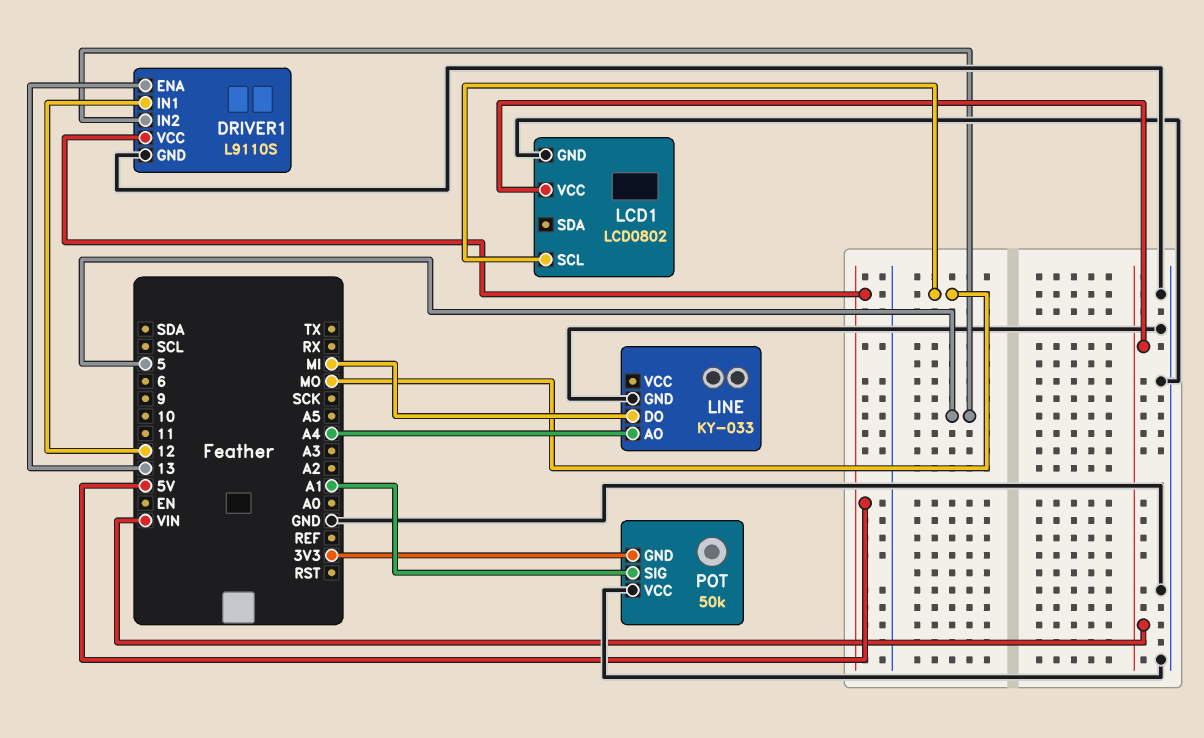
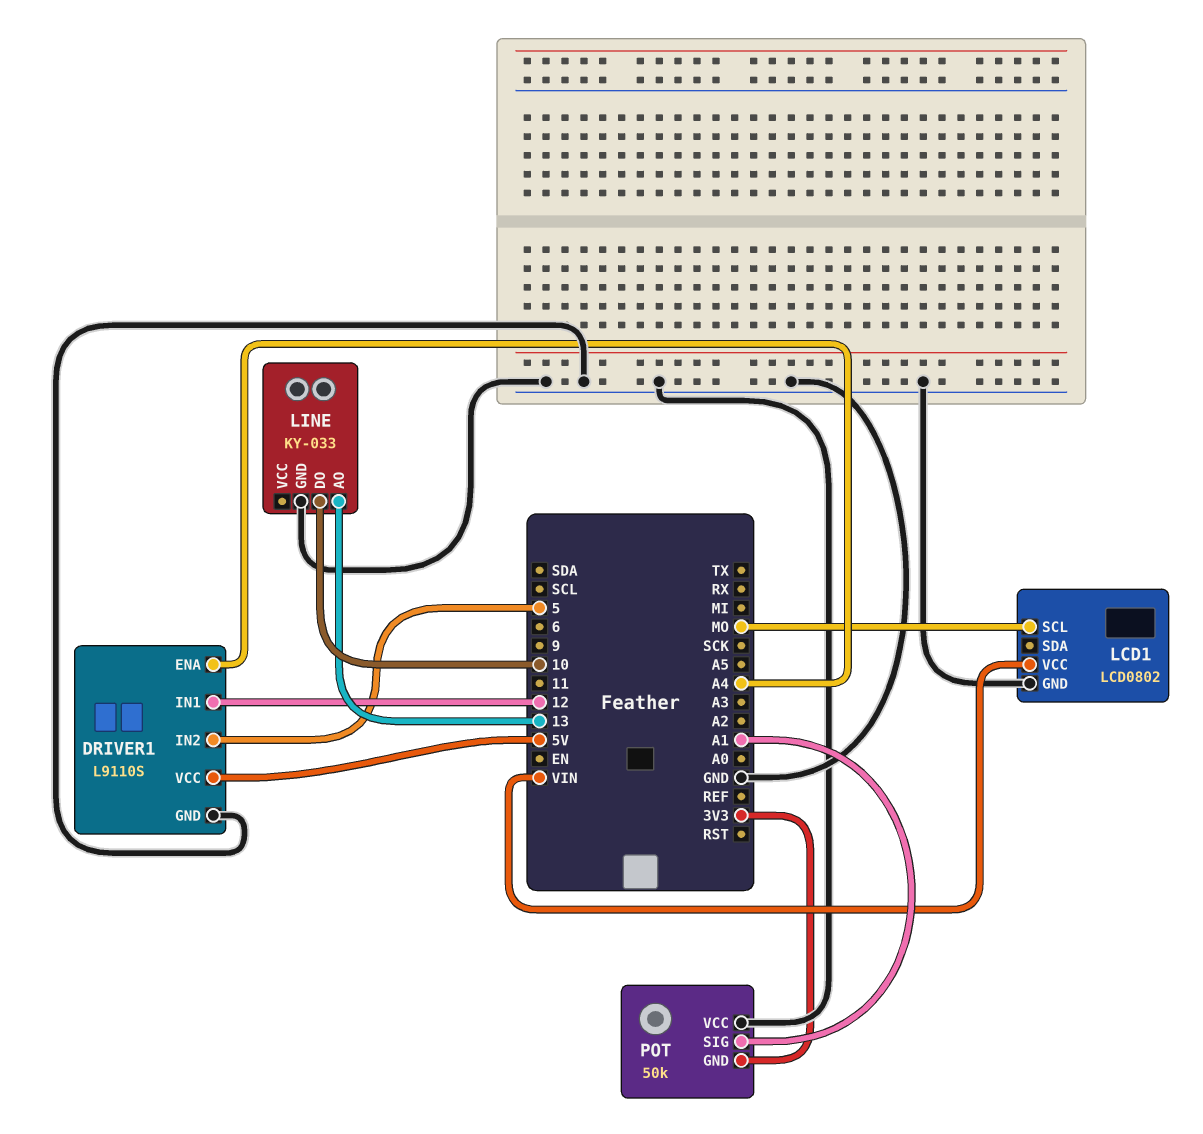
DRIVER1 pin ENA: 13 -> A4
LINE pin AO: A4 -> 13
LINE pin DO: MI -> 10

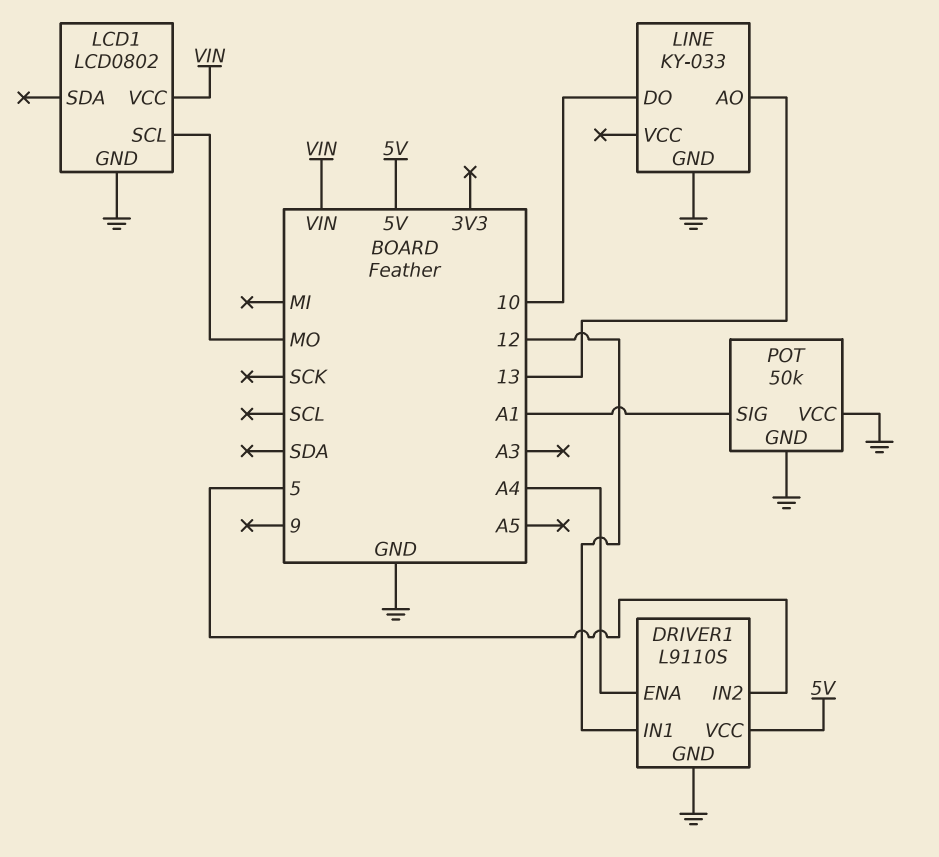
POT pin GND: 3V3 -> GND

